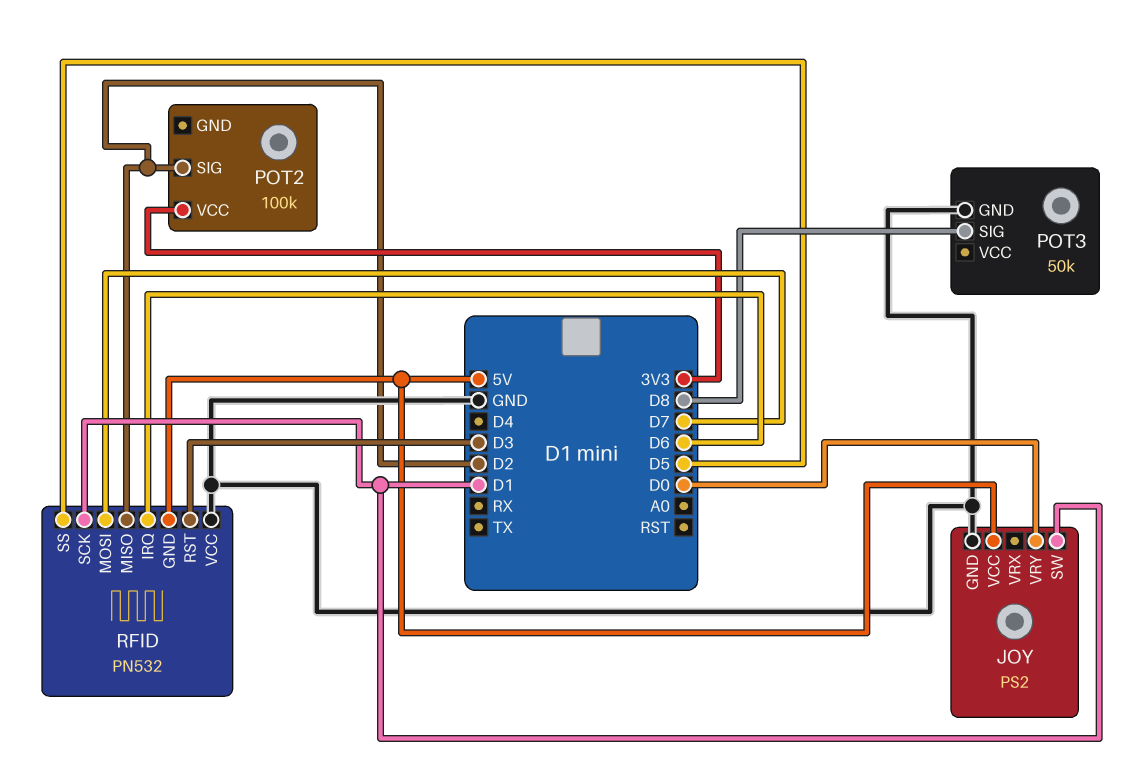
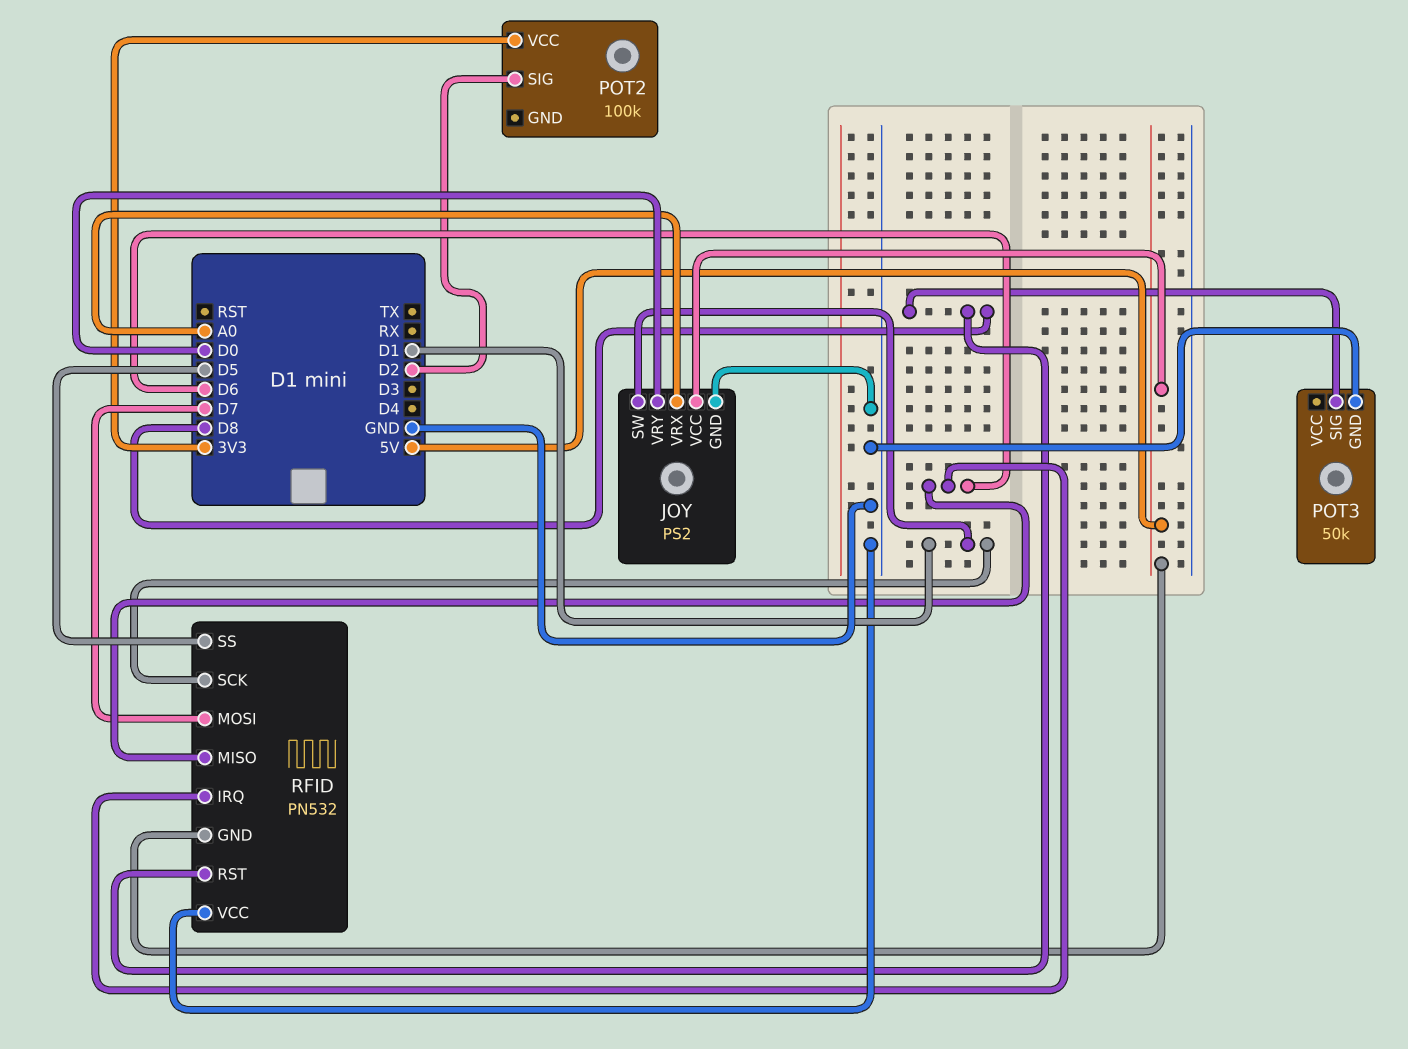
JOY pin VRX: none -> A0
RFID pin MISO: D2 -> D6
RFID pin RST: D3 -> D8

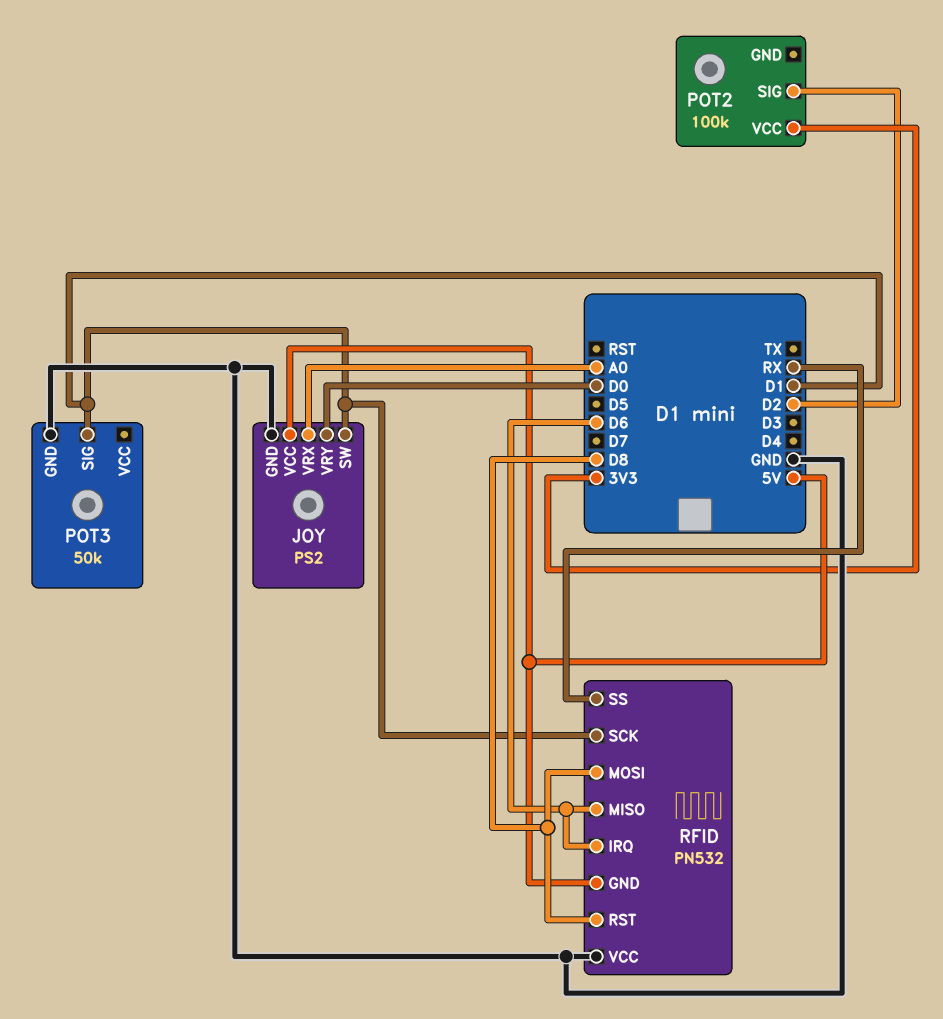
POT3 pin SIG: D8 -> D1
RFID pin MOSI: D7 -> D8
RFID pin SS: D5 -> RX

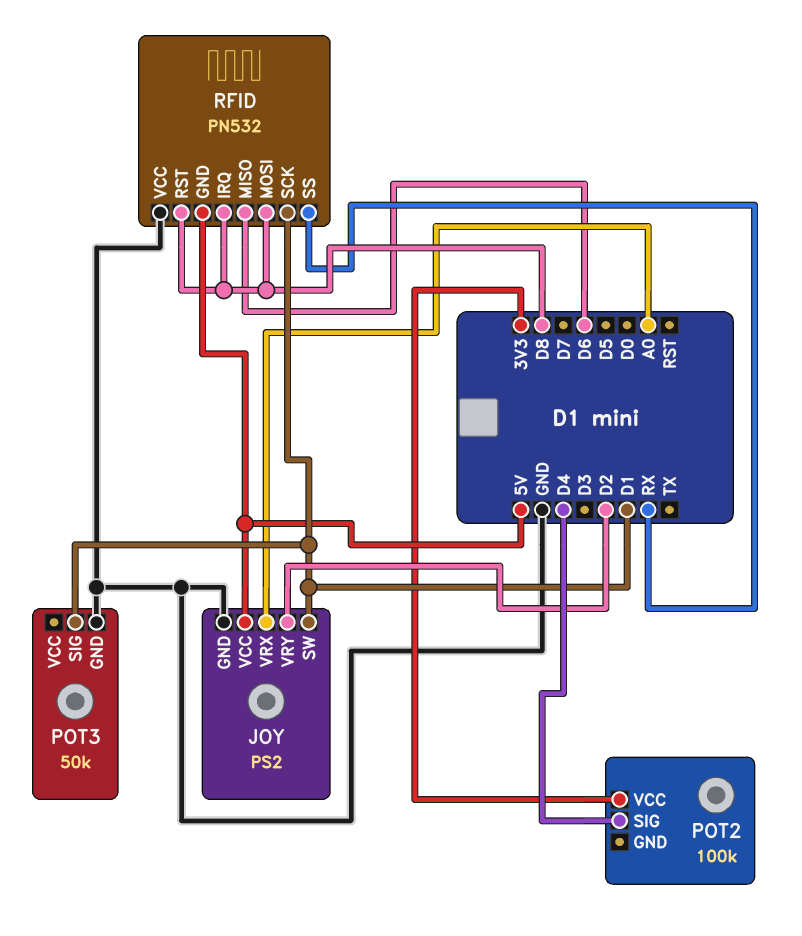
JOY pin VRY: D0 -> D2
POT2 pin SIG: D2 -> D4
RFID pin IRQ: D6 -> D8

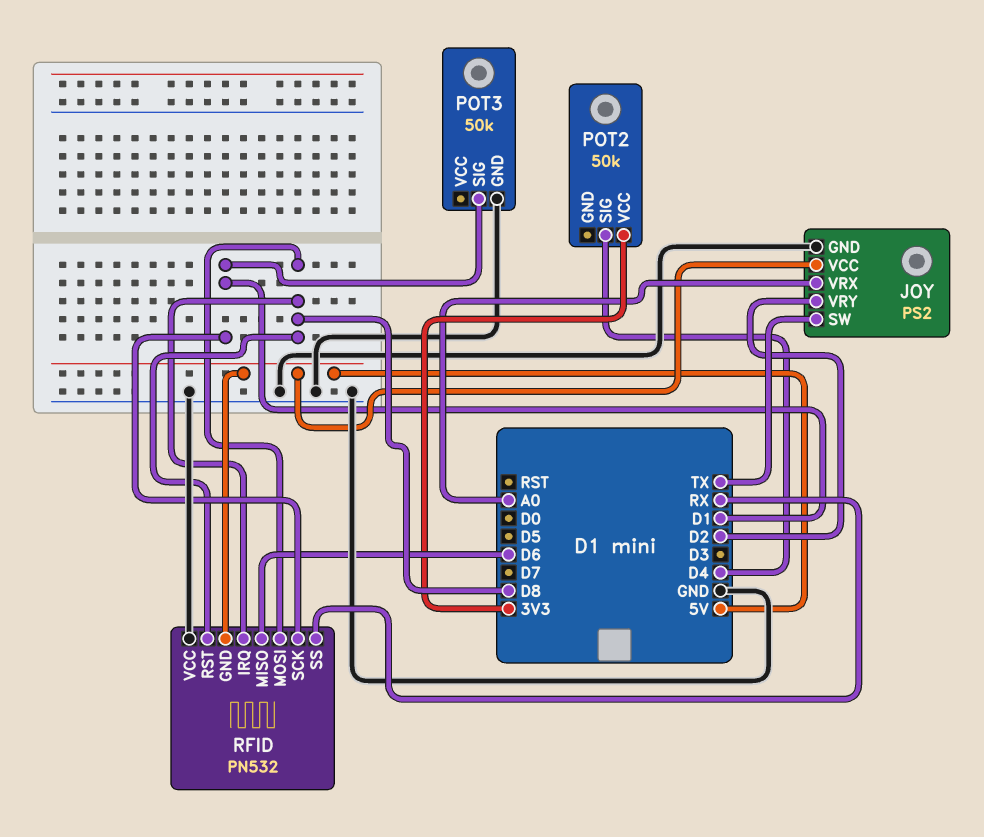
JOY pin SW: D1 -> TX
POT2: 100k -> 50k

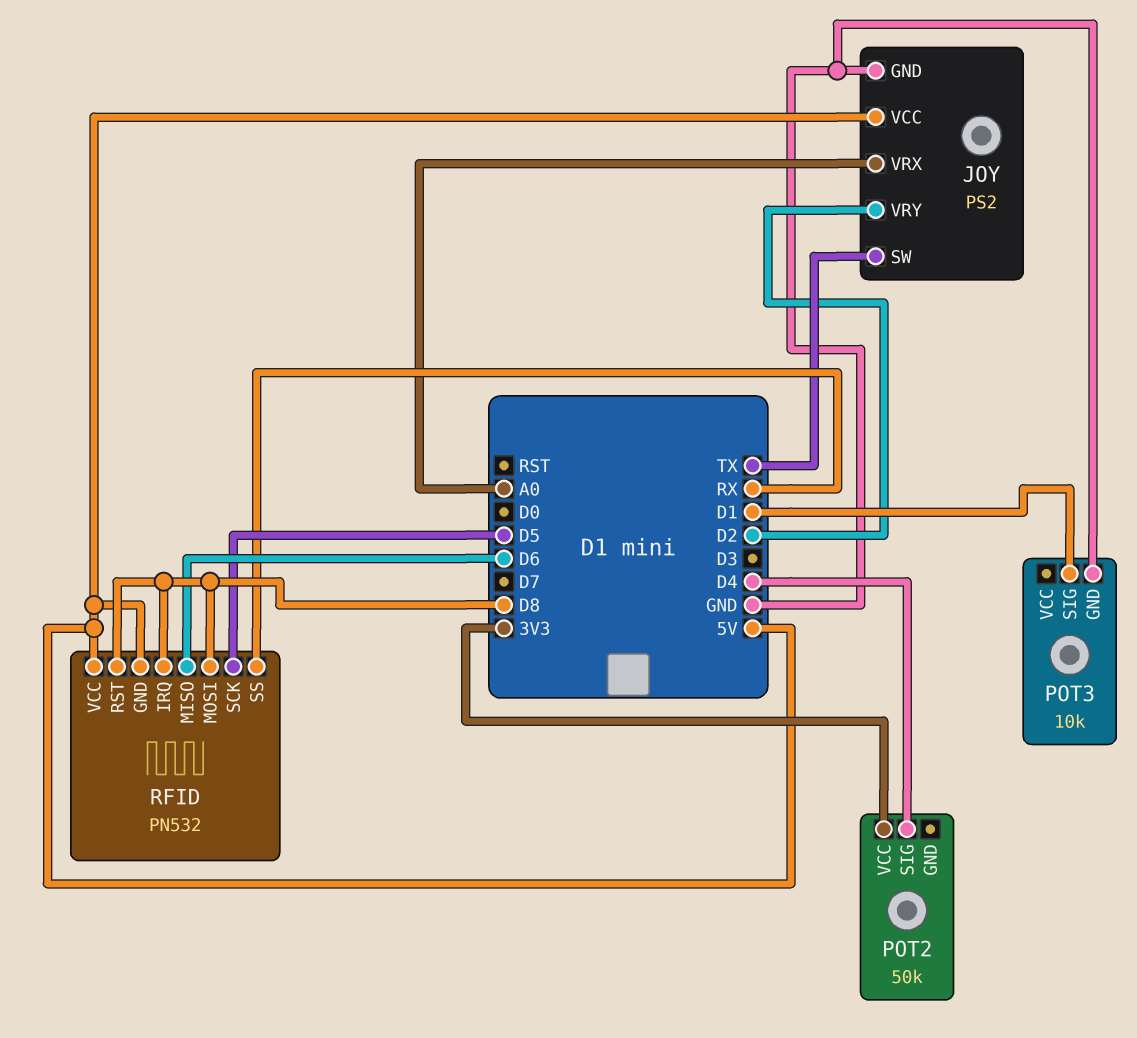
POT3: 50k -> 10k
RFID pin SCK: D1 -> D5
RFID pin VCC: GND -> 5V

